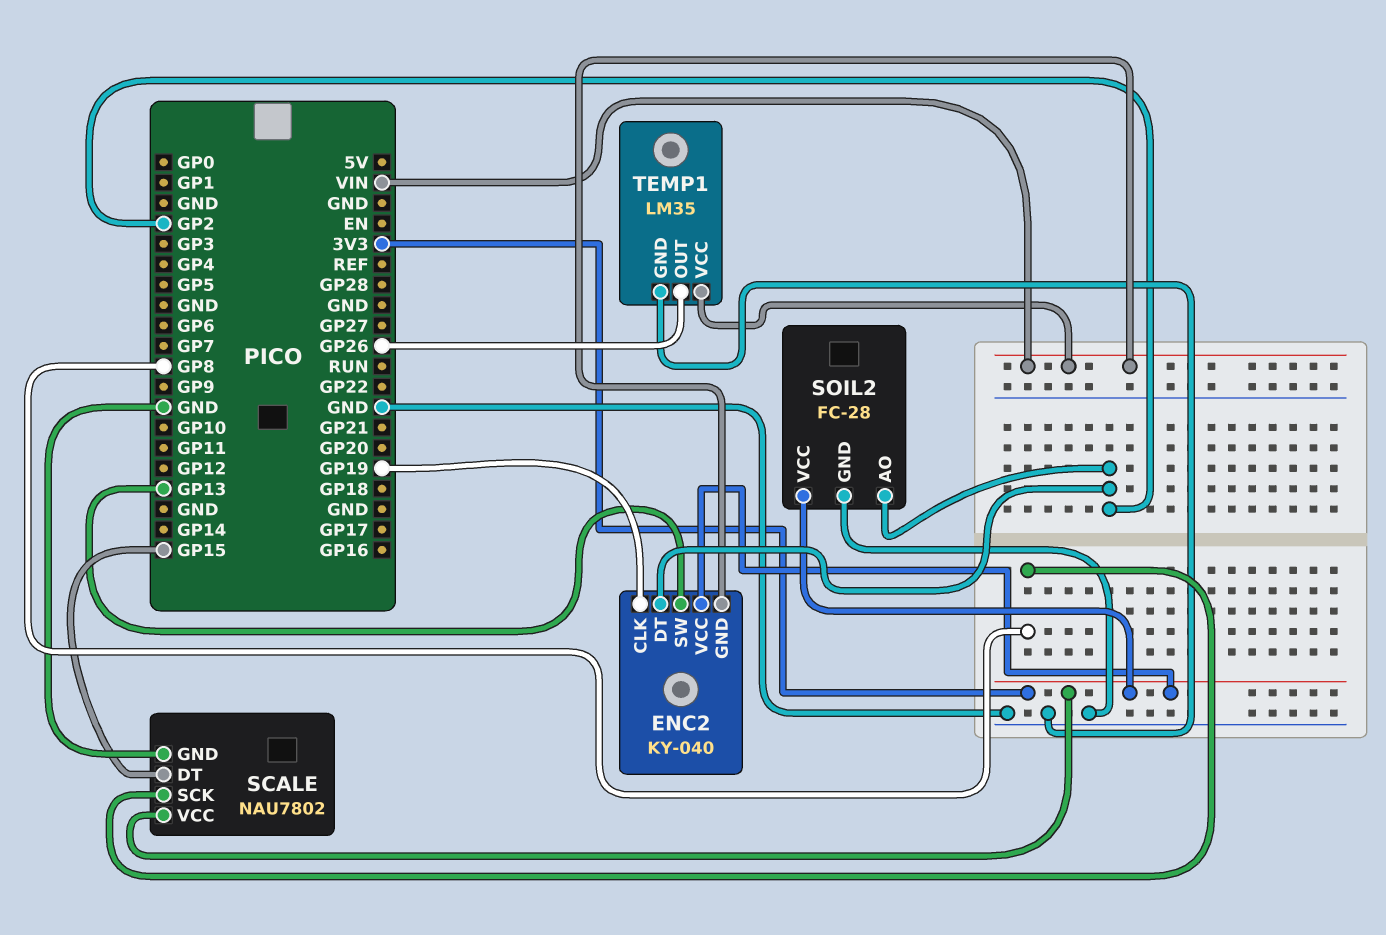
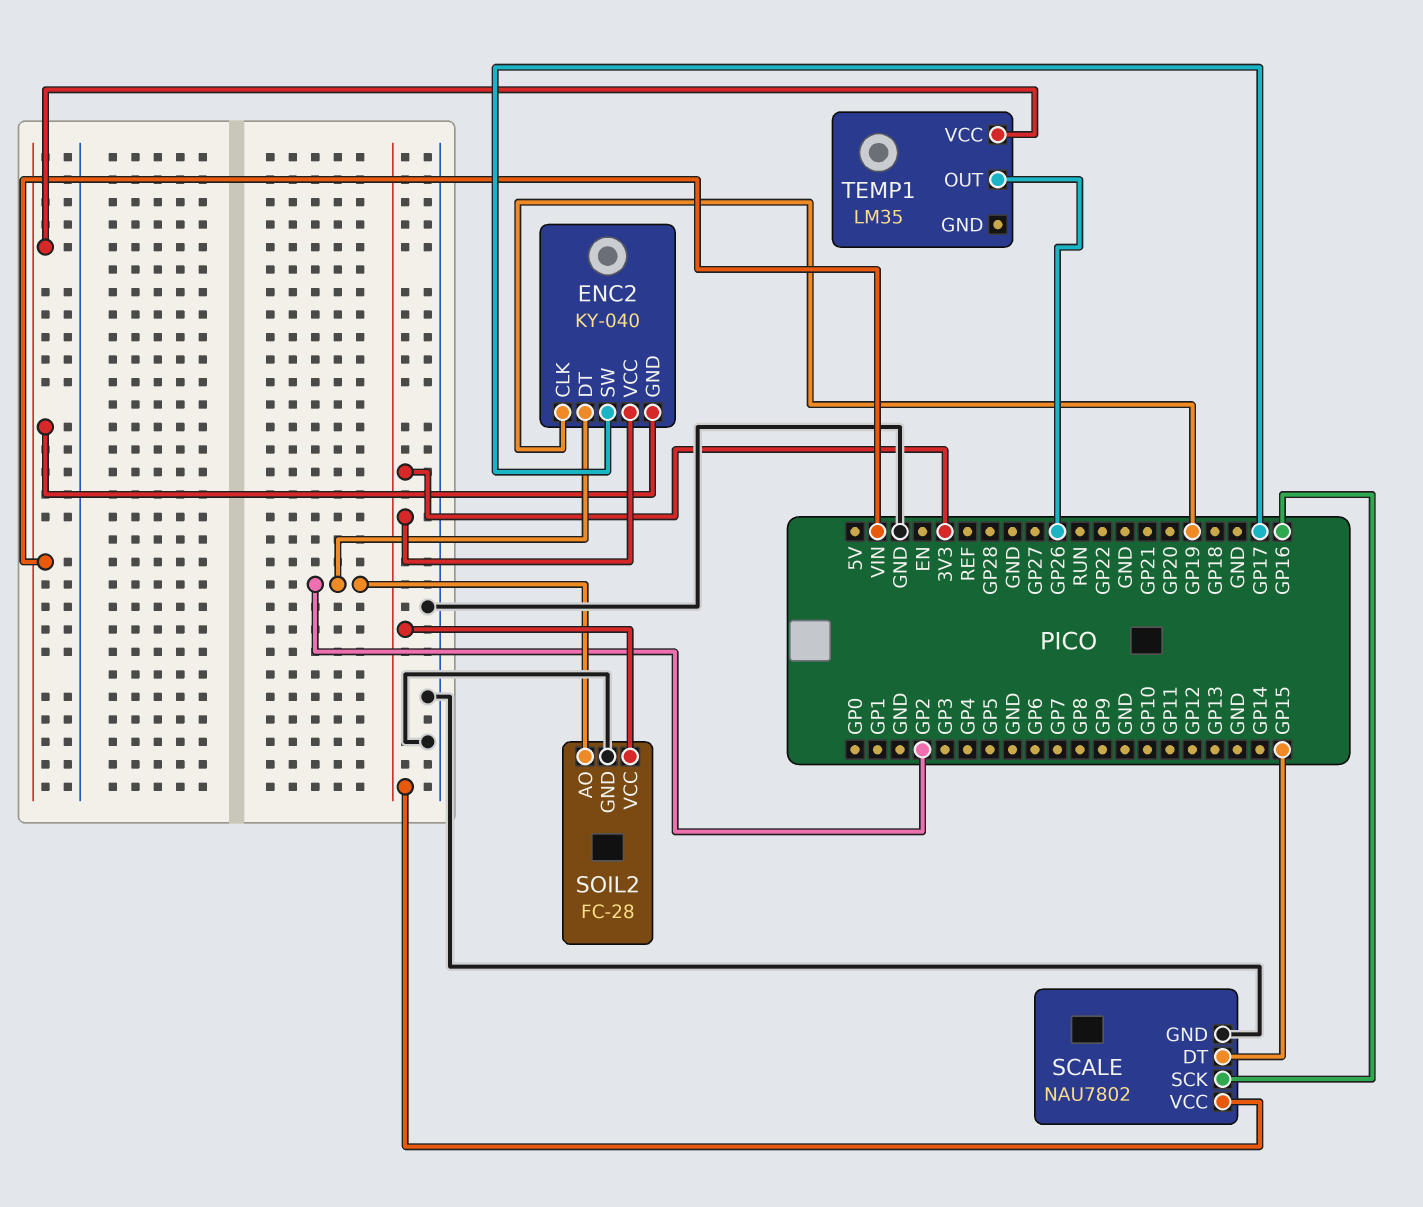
ENC2 pin SW: GP13 -> GP17
SCALE pin SCK: GP8 -> GP16
TEMP1 pin GND: GND -> none

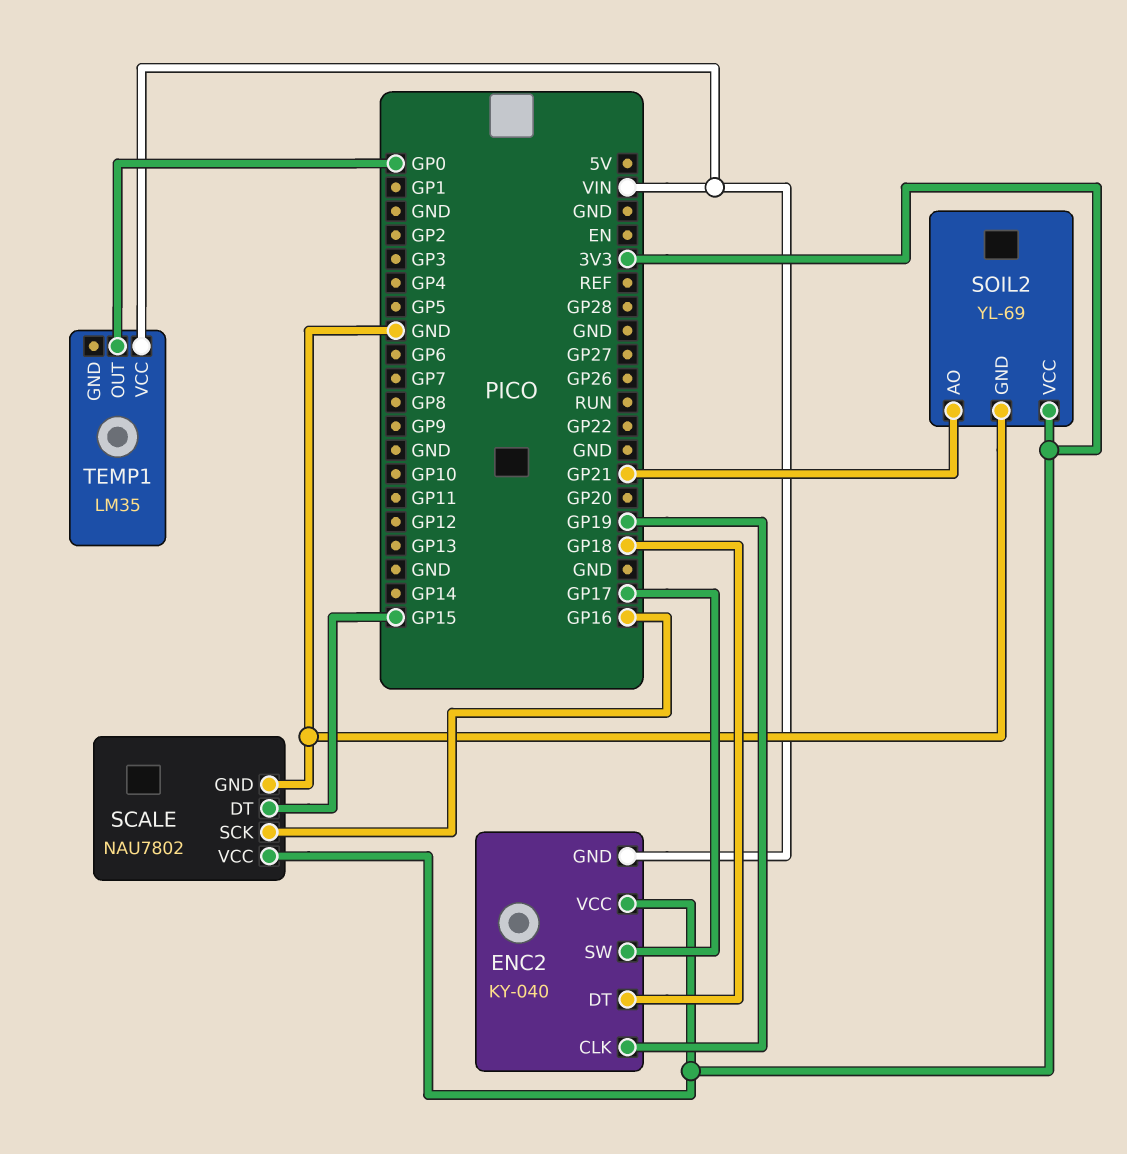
ENC2 pin DT: GP2 -> GP18
SOIL2: FC-28 -> YL-69
SOIL2 pin AO: GP2 -> GP21
TEMP1 pin OUT: GP26 -> GP0

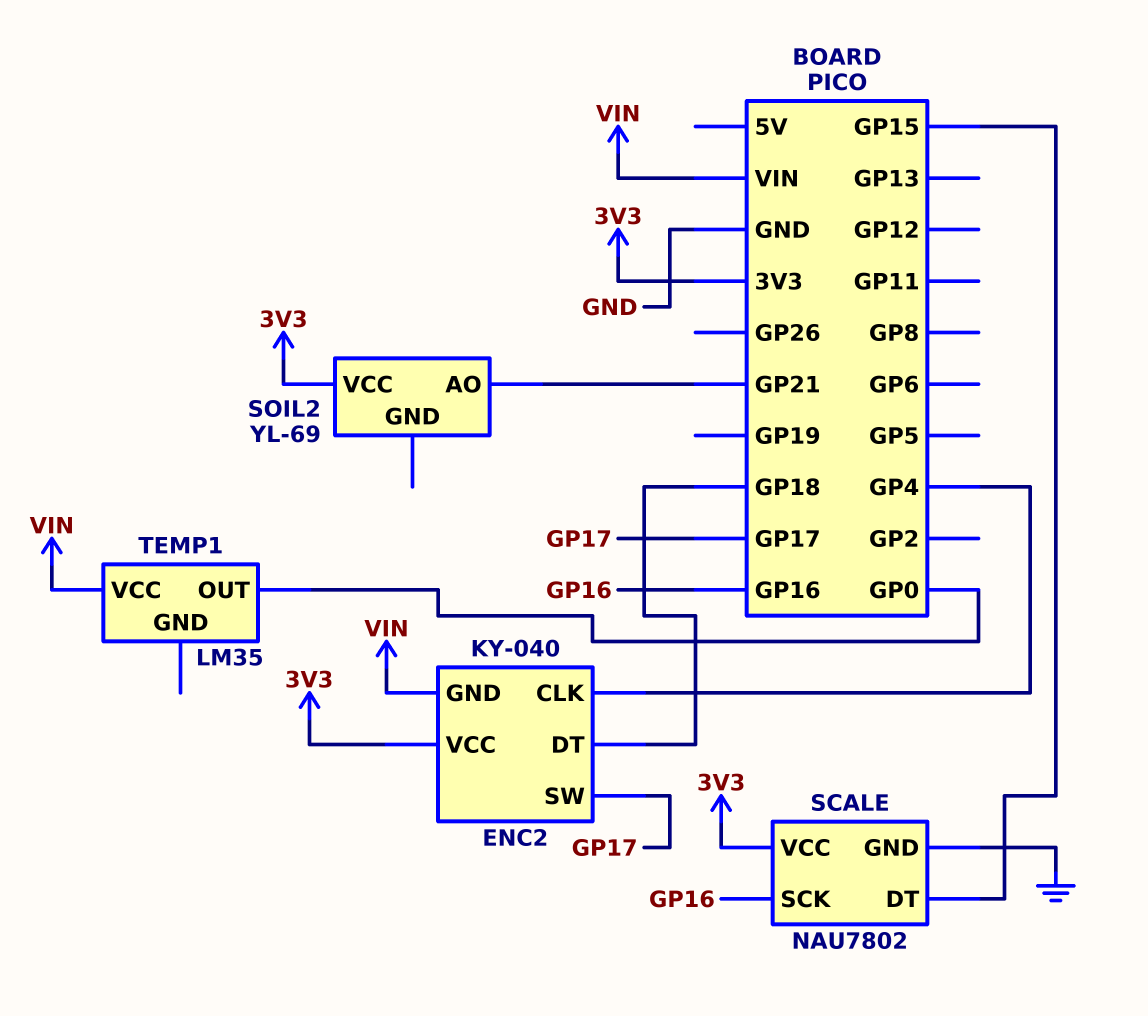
ENC2 pin CLK: GP19 -> GP4
SOIL2 pin GND: GND -> none

